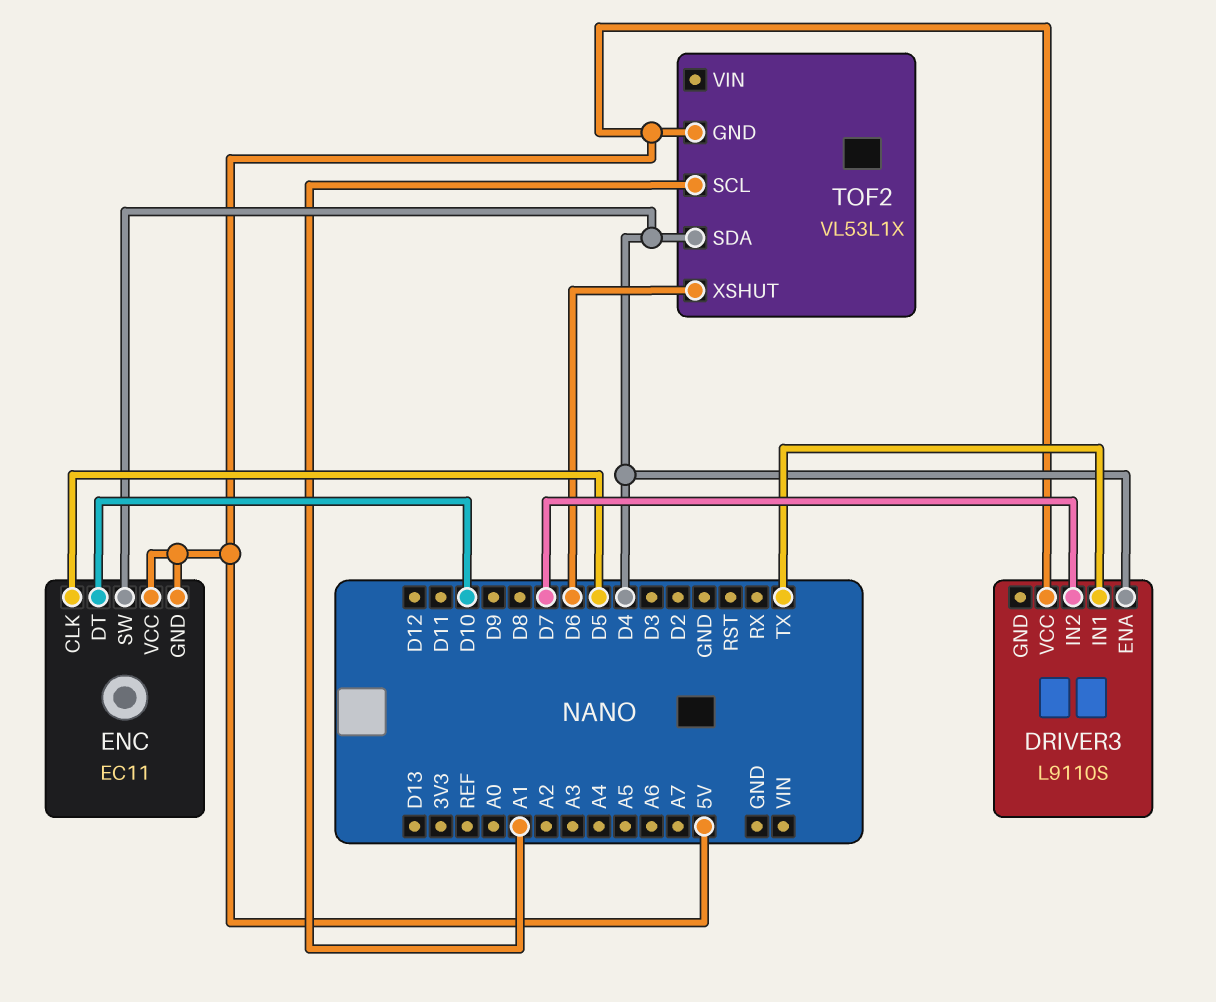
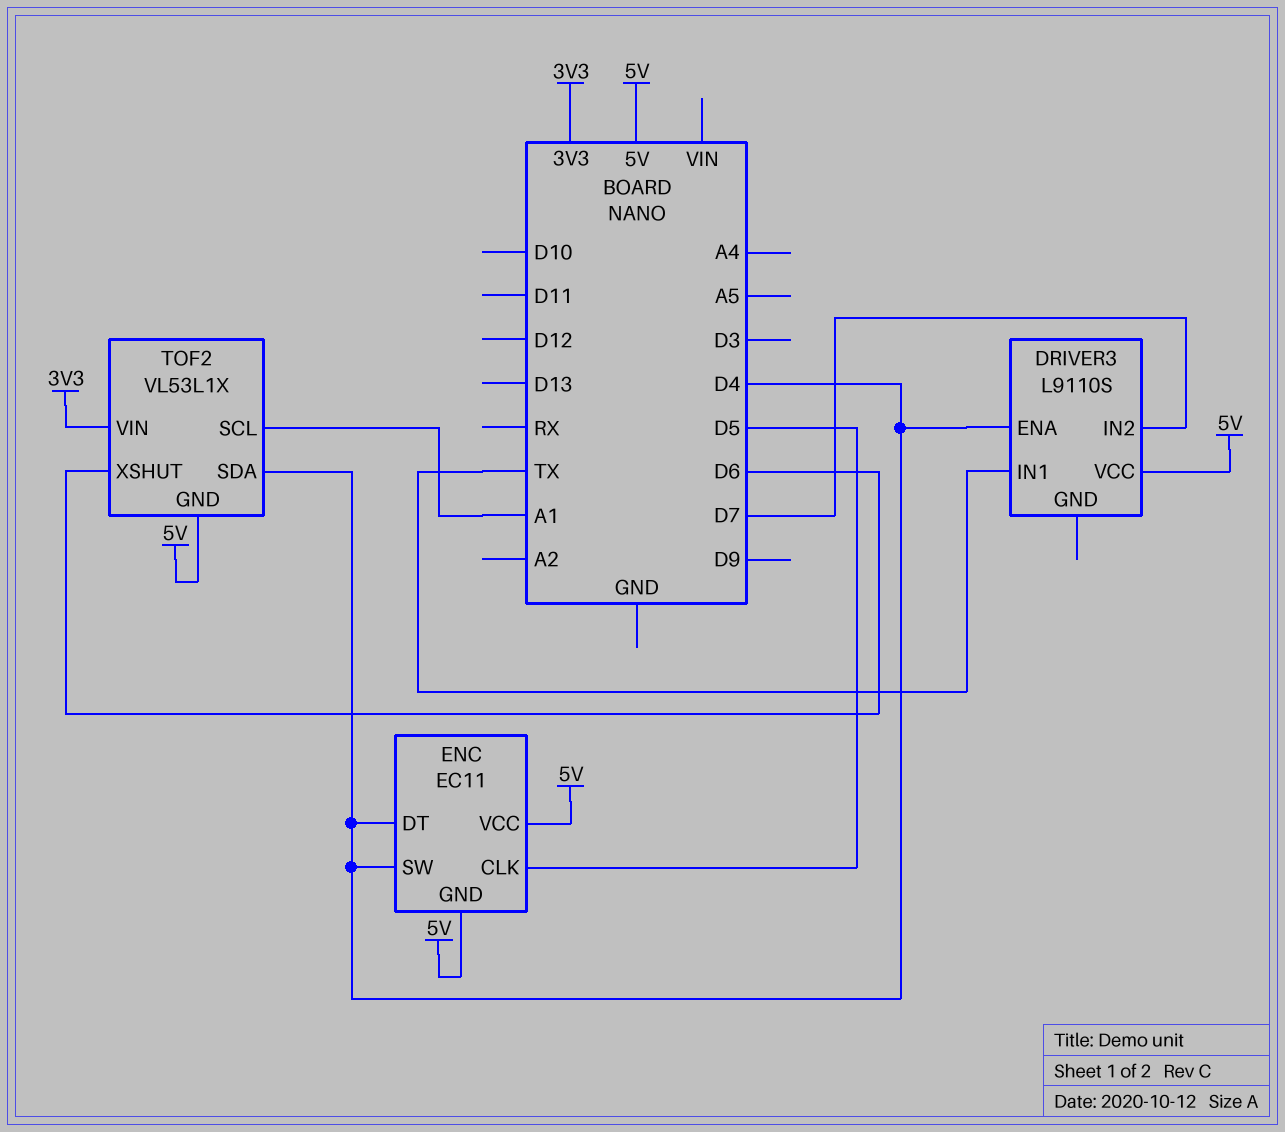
ENC pin DT: D10 -> D4
TOF2 pin VIN: none -> 3V3

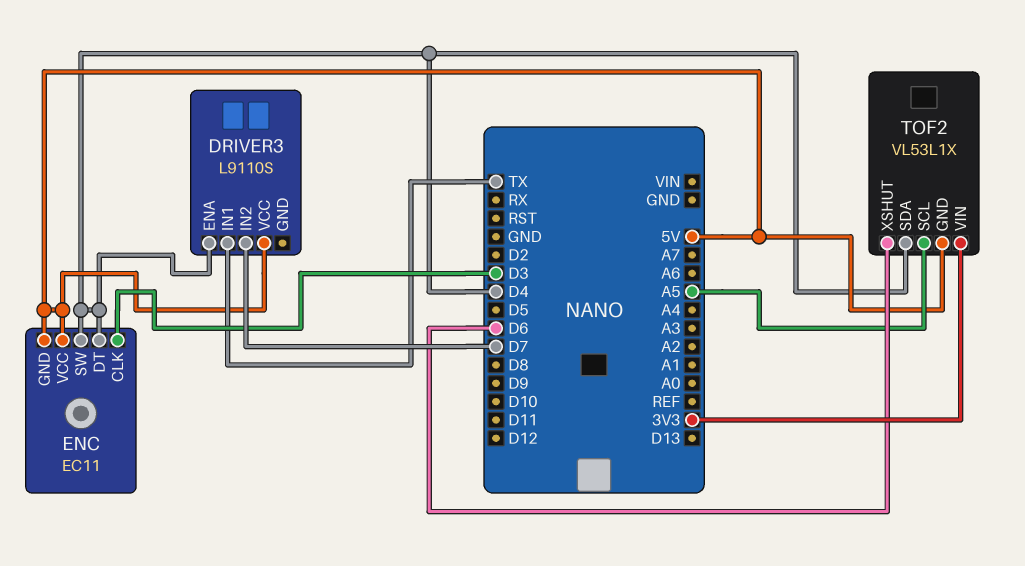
ENC pin CLK: D5 -> D3
TOF2 pin SCL: A1 -> A5

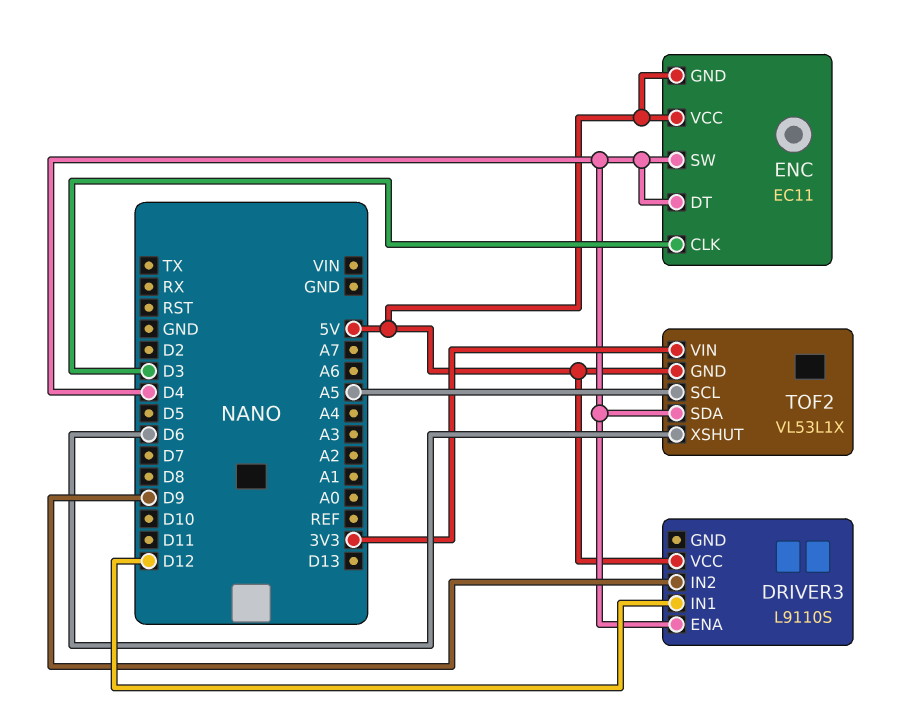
DRIVER3 pin IN1: TX -> D12
DRIVER3 pin IN2: D7 -> D9

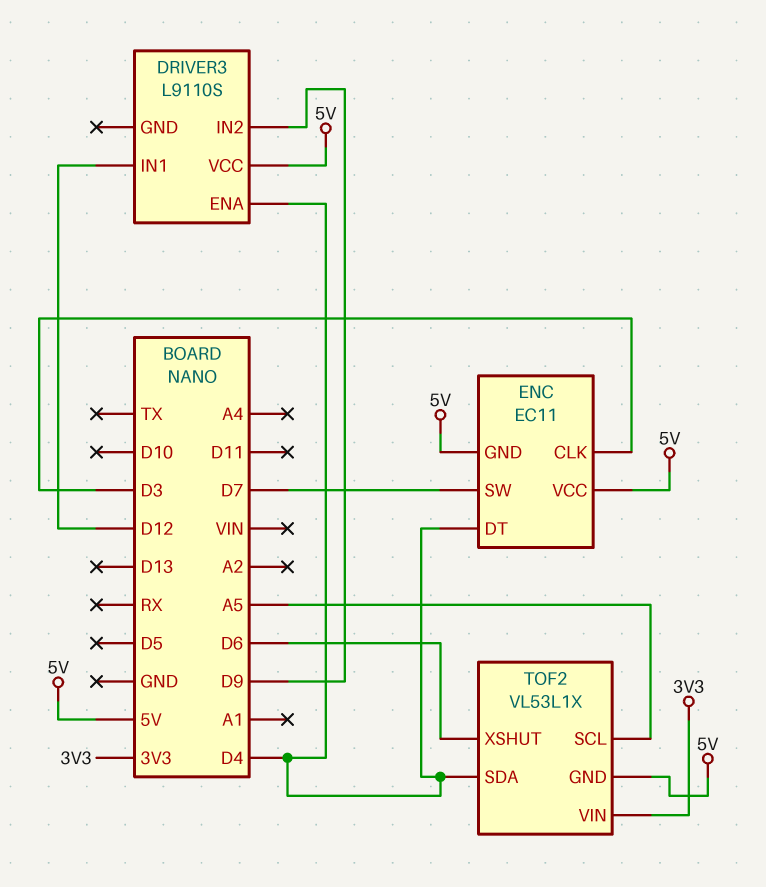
ENC pin SW: D4 -> D7

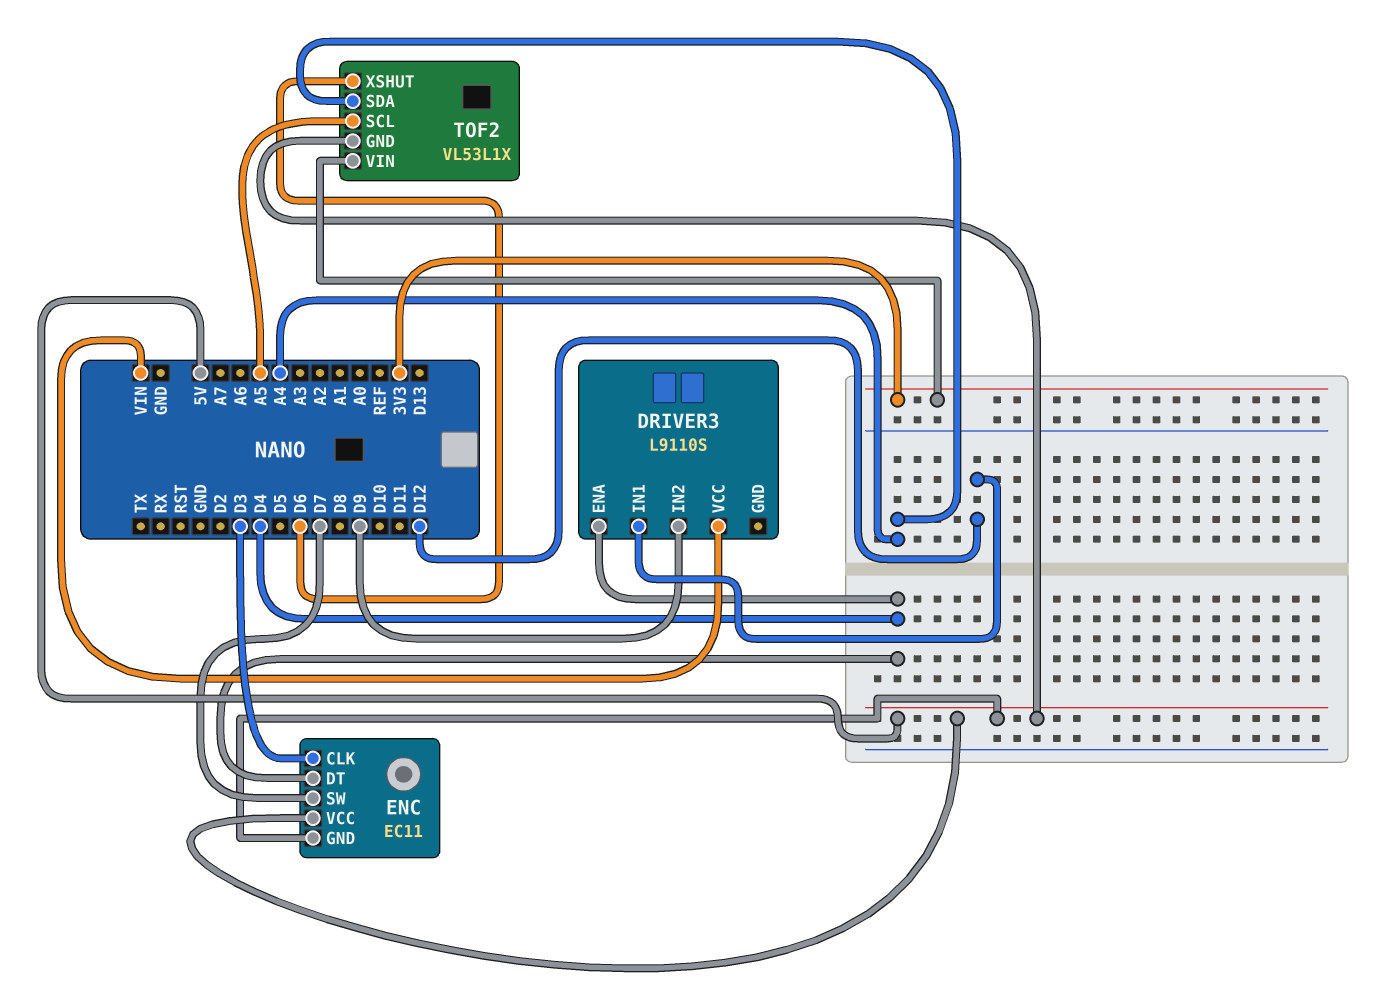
DRIVER3 pin VCC: 5V -> VIN
TOF2 pin SDA: D4 -> A4

